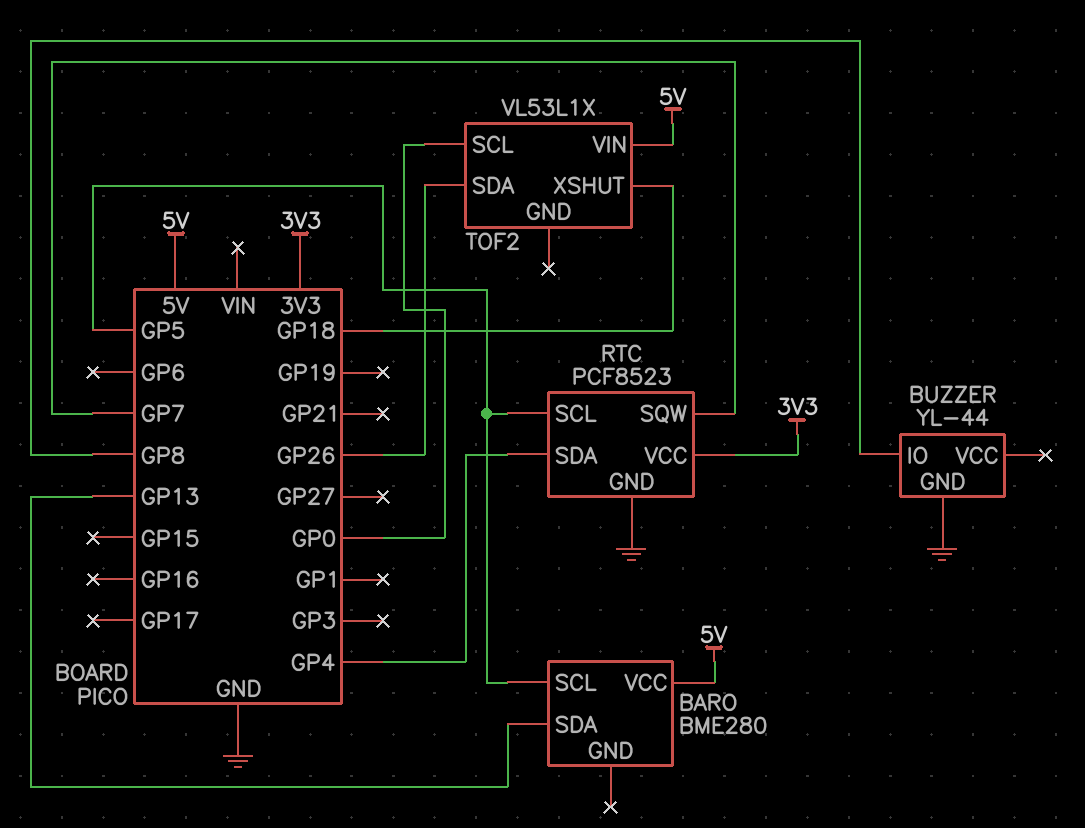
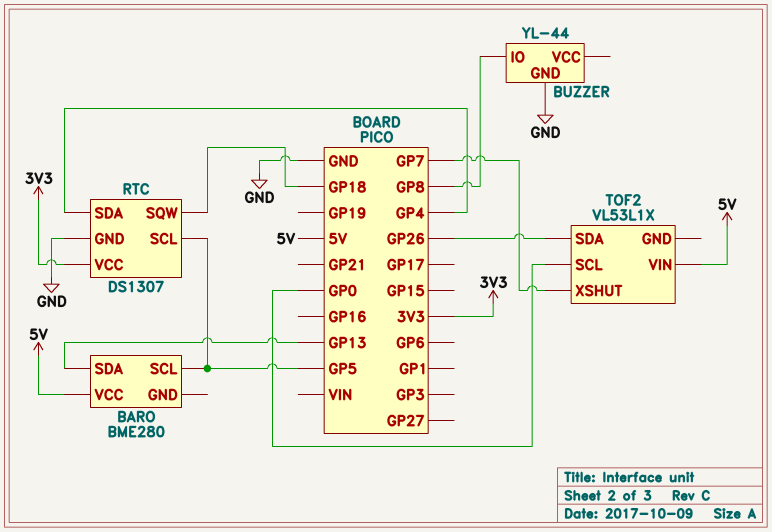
RTC: PCF8523 -> DS1307
RTC pin SQW: GP7 -> GP18
TOF2 pin XSHUT: GP18 -> GP7

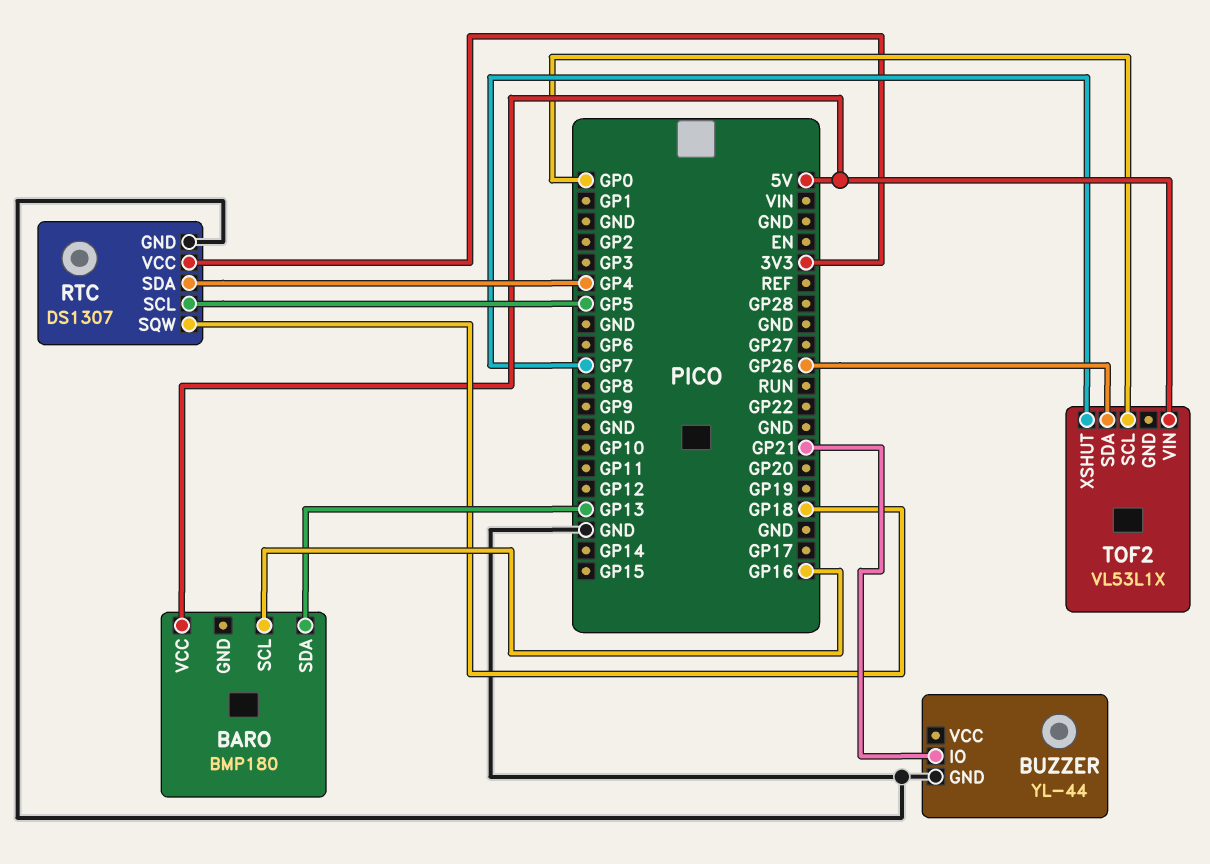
BARO: BME280 -> BMP180
BARO pin SCL: GP5 -> GP16
BUZZER pin IO: GP8 -> GP21

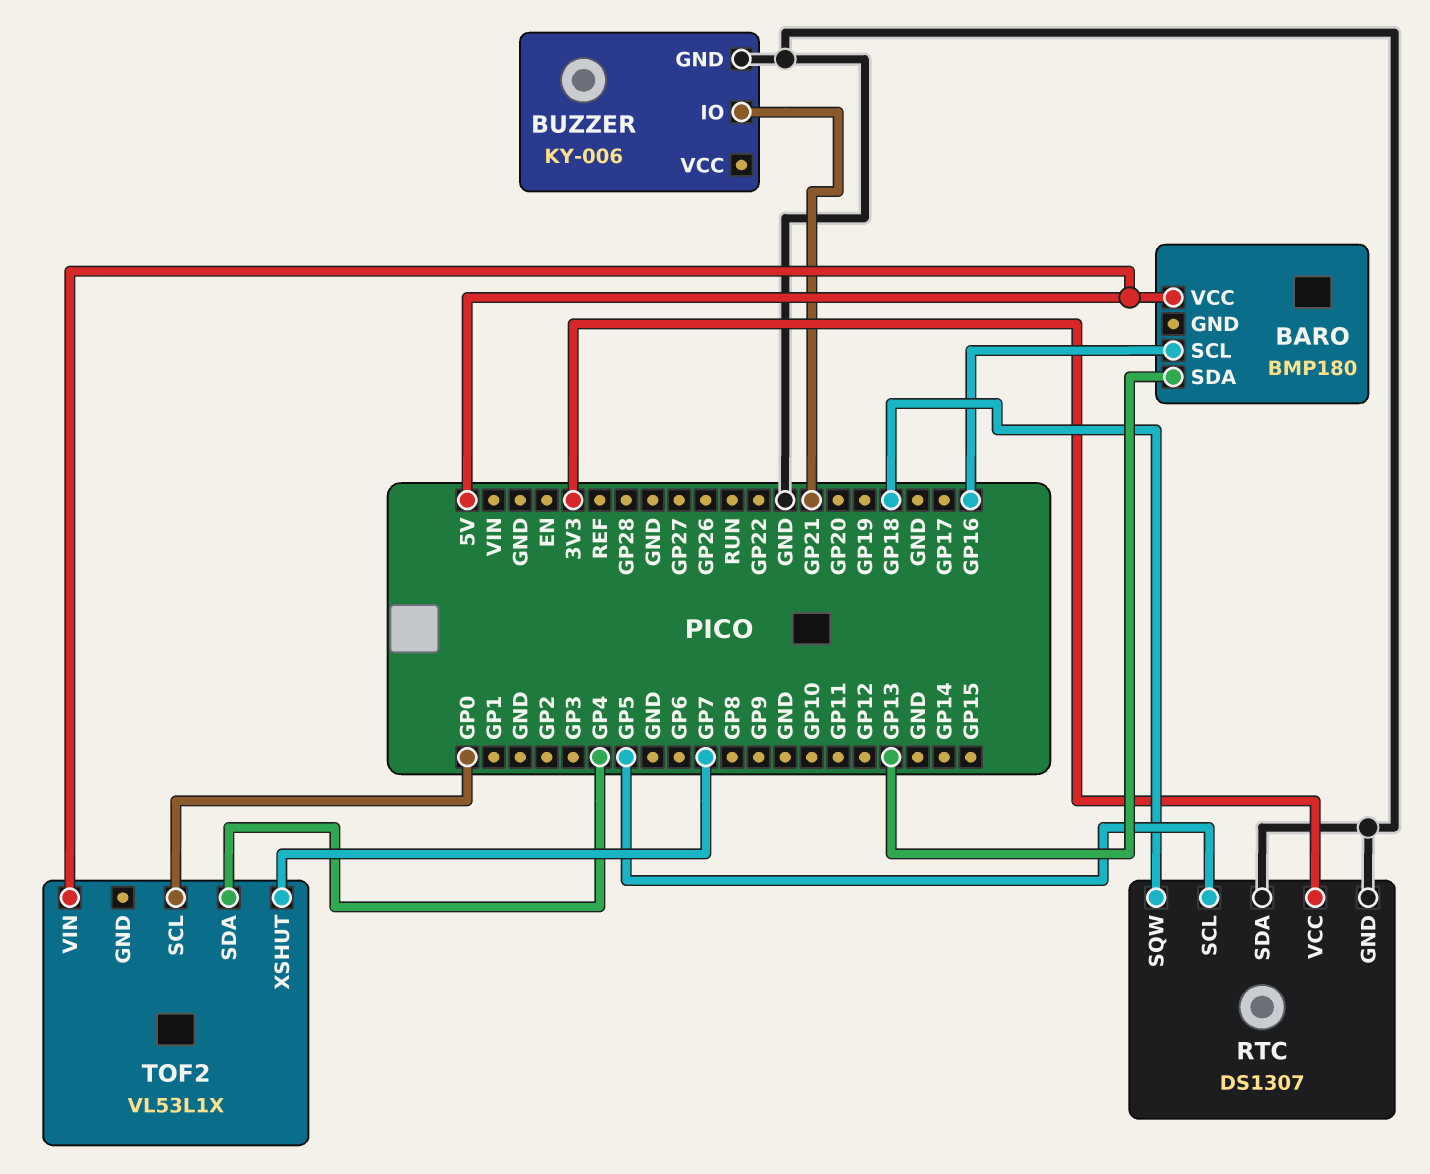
BUZZER: YL-44 -> KY-006
RTC pin SDA: GP4 -> GND
TOF2 pin SDA: GP26 -> GP4

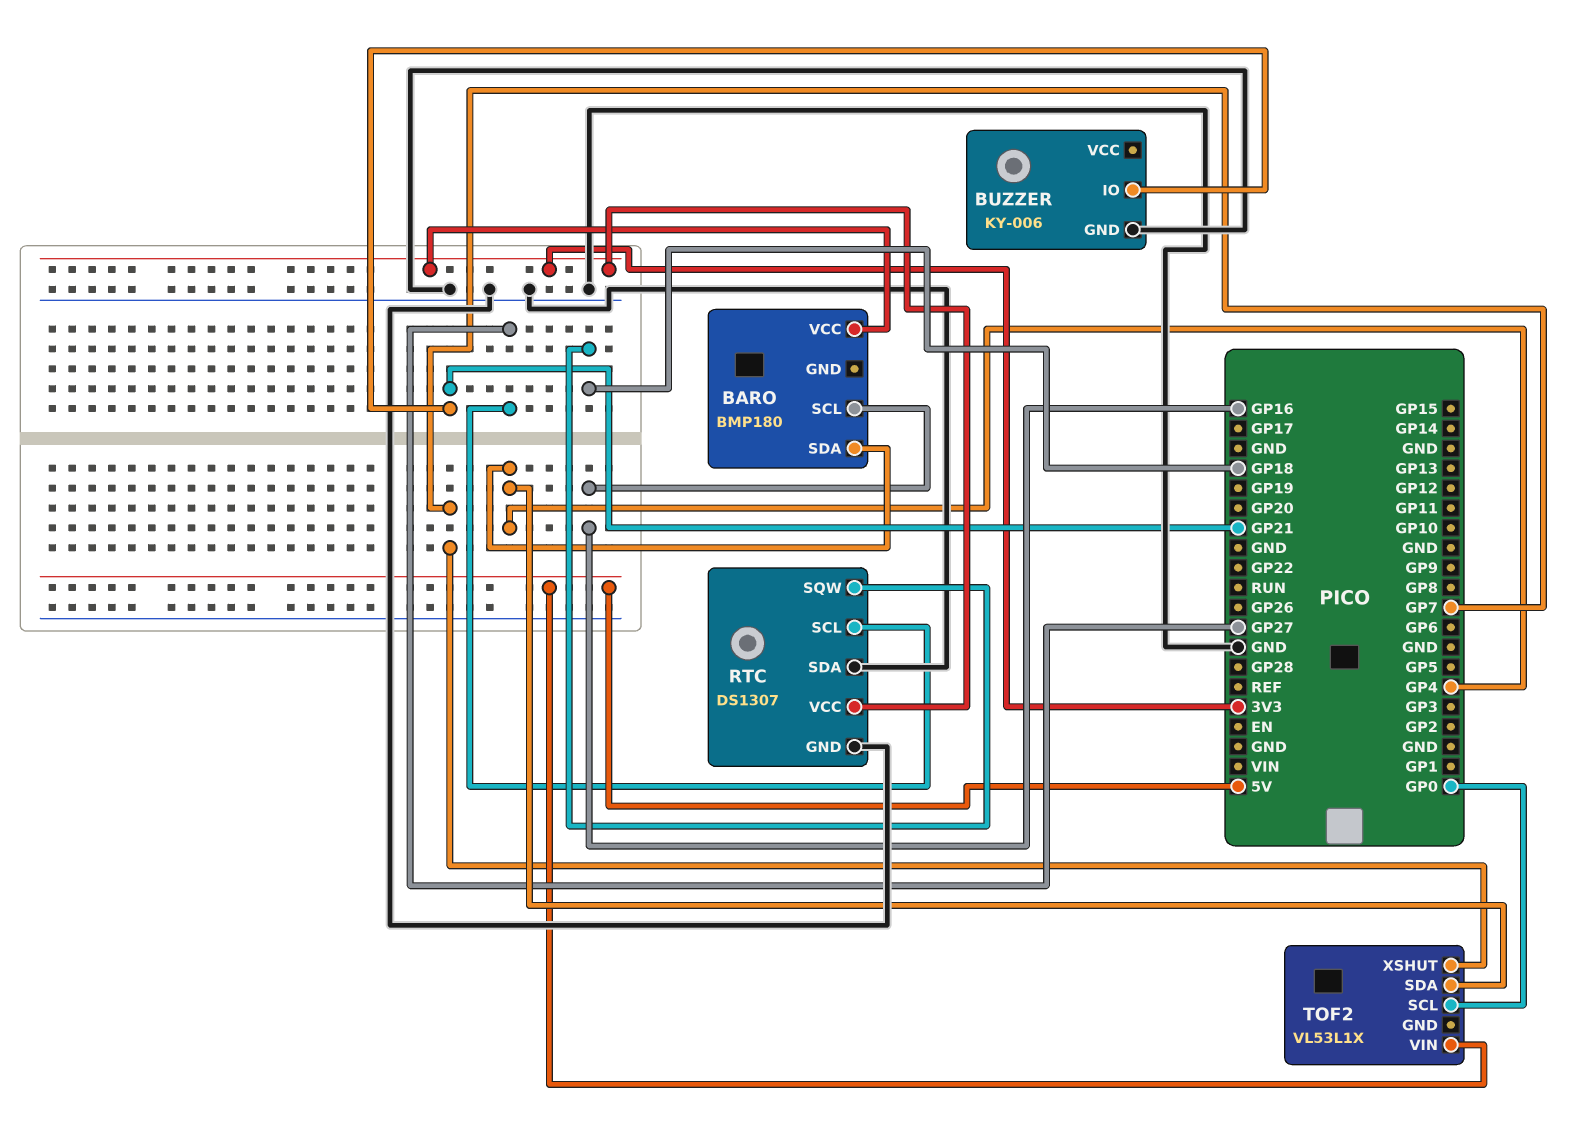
BARO pin SDA: GP13 -> GP4
BARO pin VCC: 5V -> 3V3
RTC pin SCL: GP5 -> GP27

